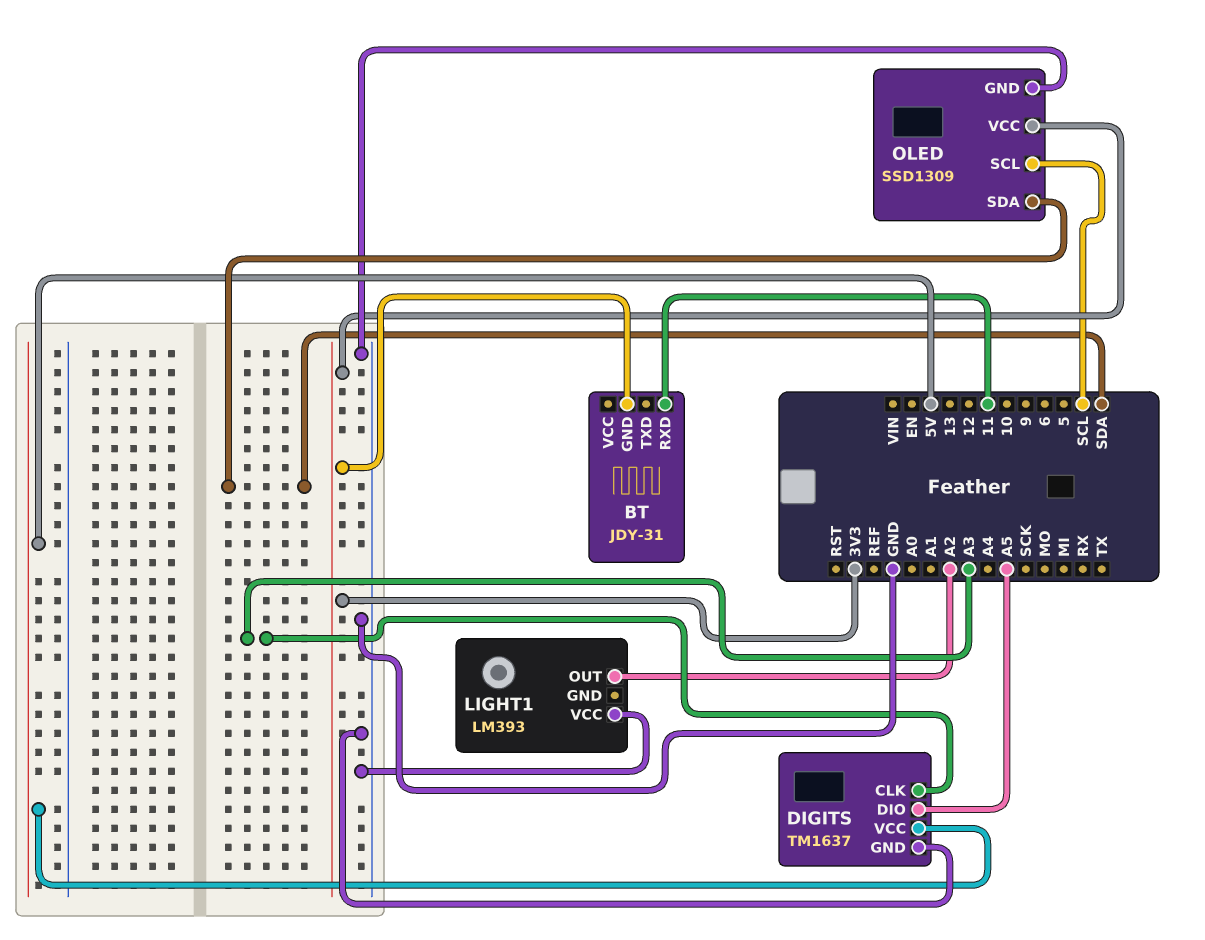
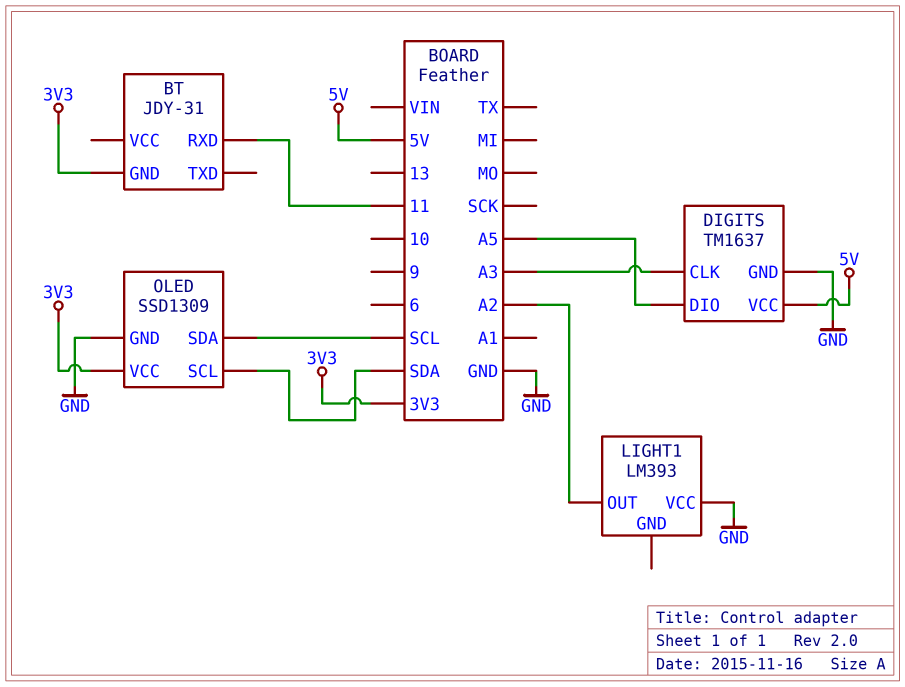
OLED pin SCL: SCL -> SDA
OLED pin SDA: SDA -> SCL

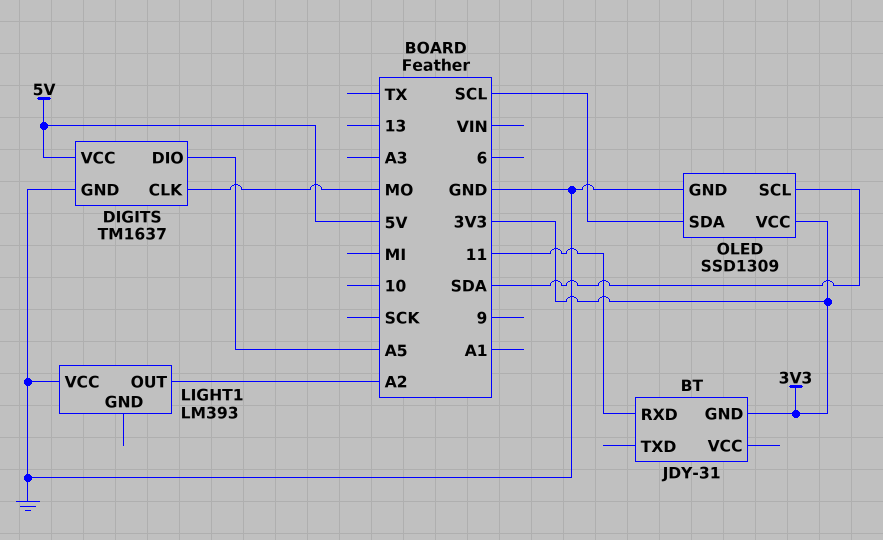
DIGITS pin CLK: A3 -> MO

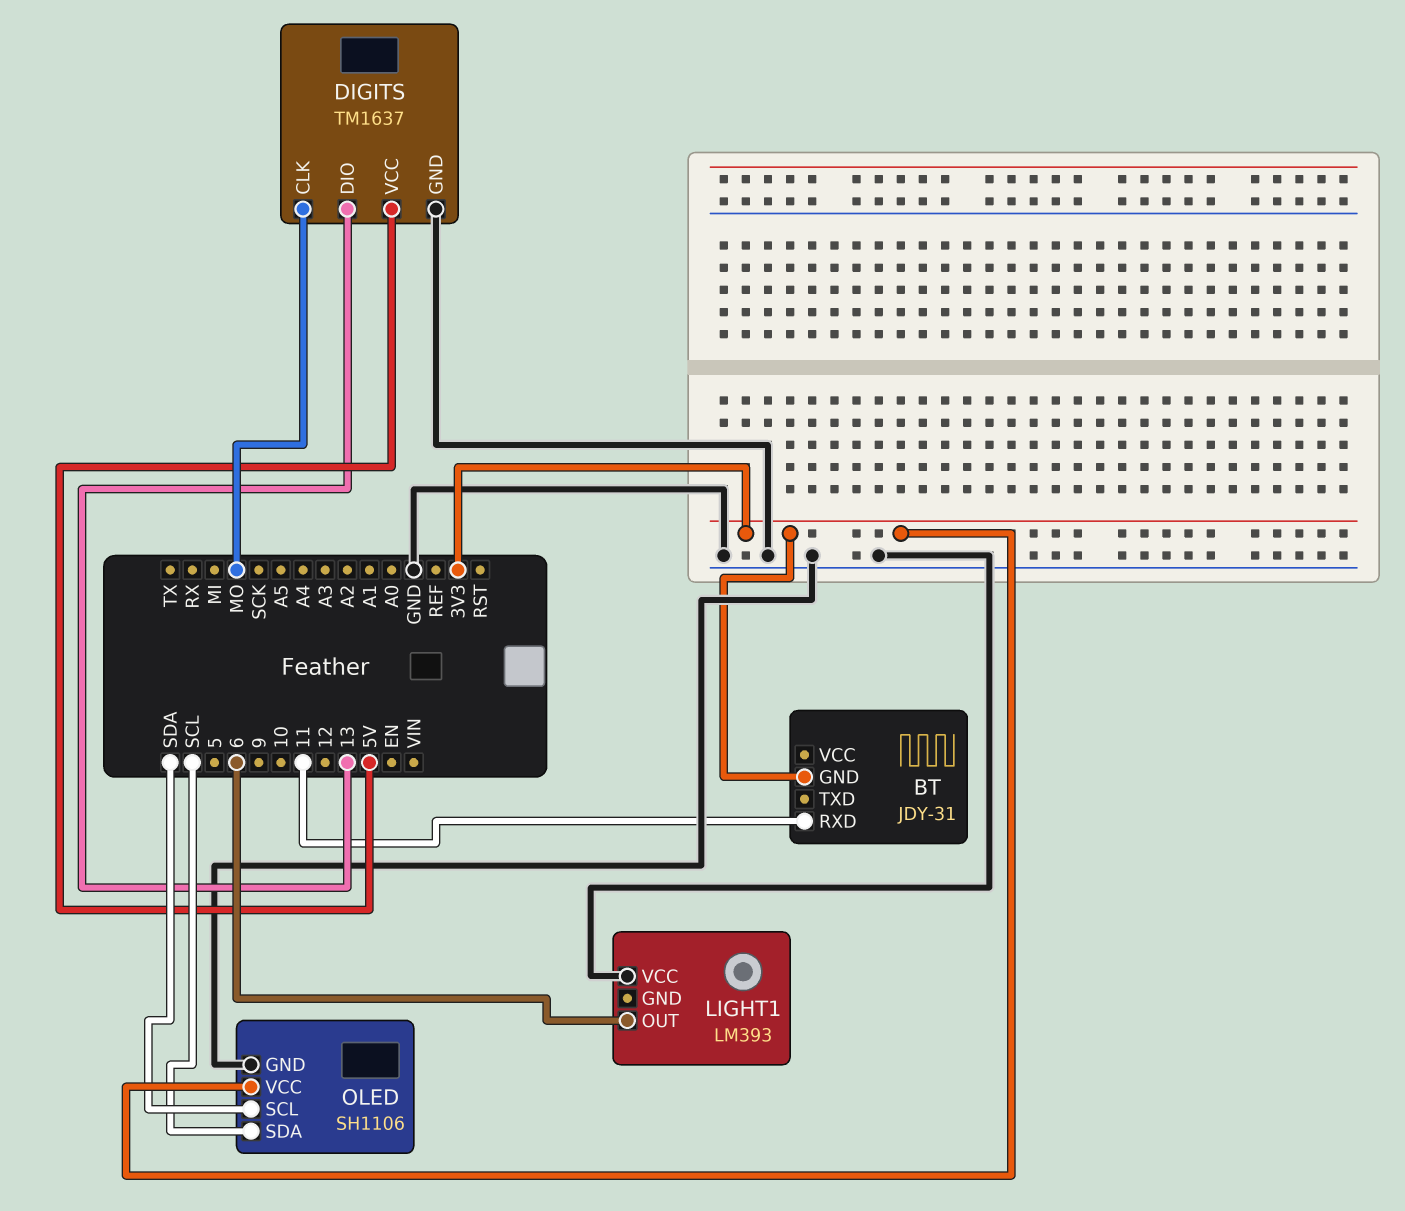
DIGITS pin DIO: A5 -> 13
LIGHT1 pin OUT: A2 -> 6
OLED: SSD1309 -> SH1106

